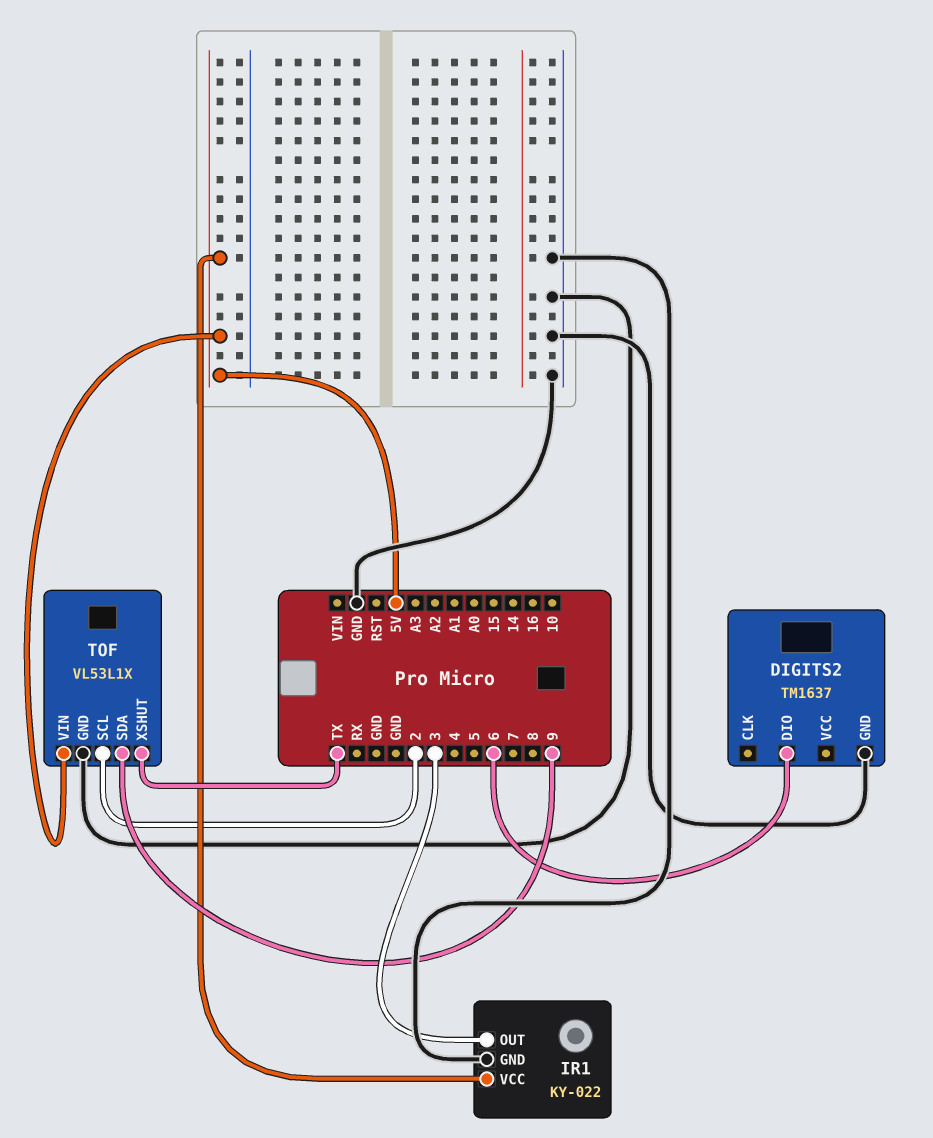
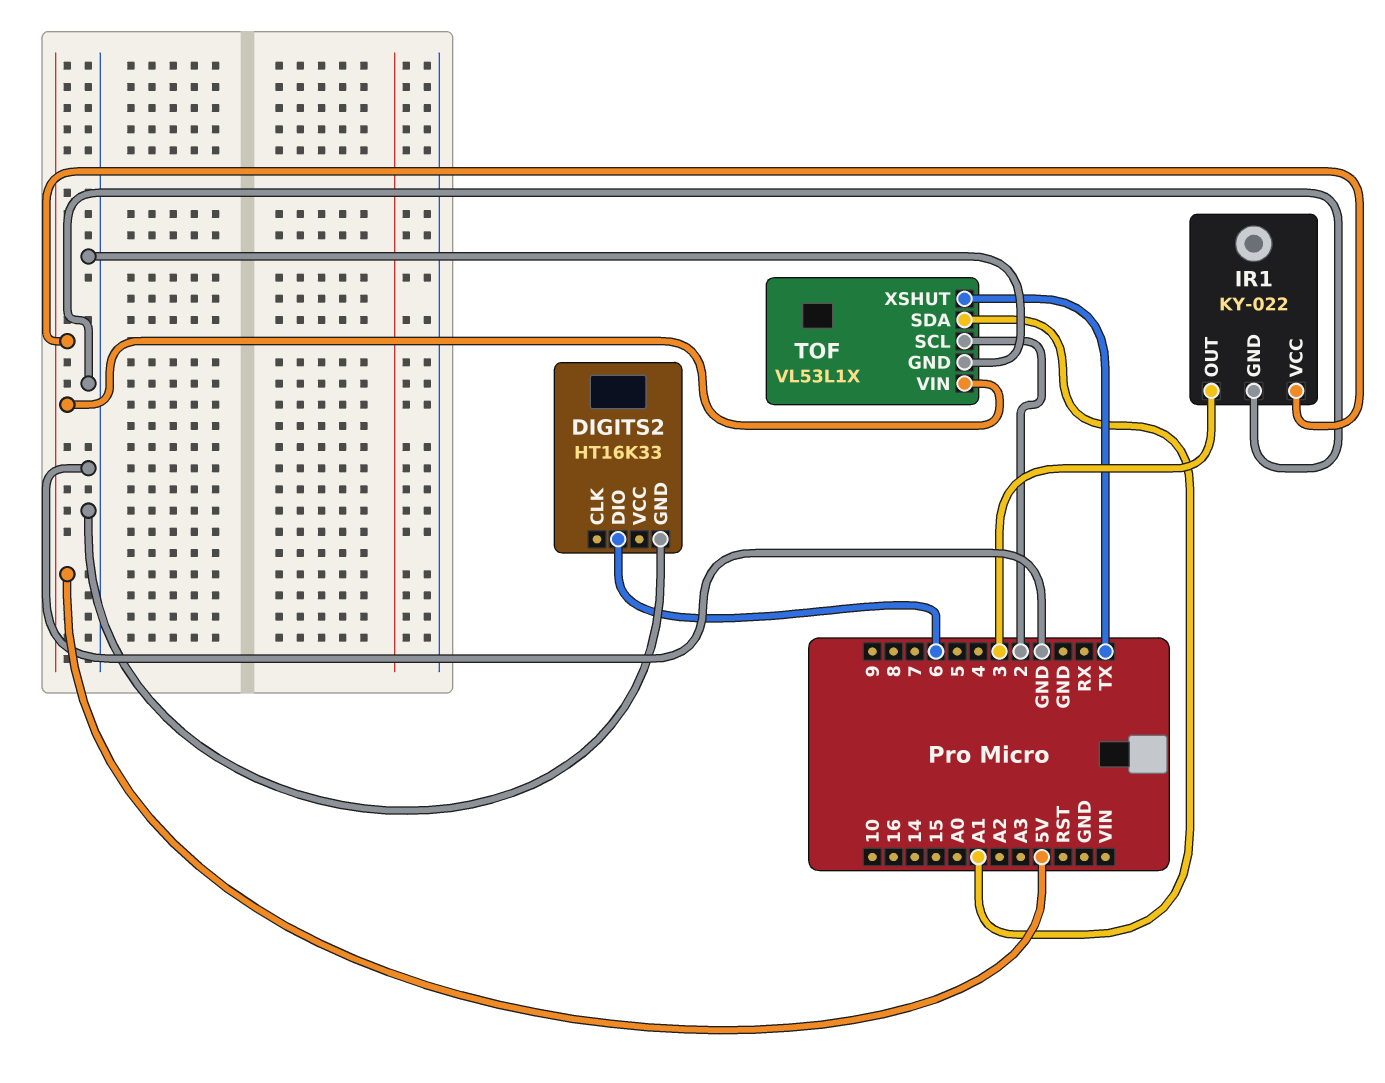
DIGITS2: TM1637 -> HT16K33
TOF pin SDA: 9 -> A1

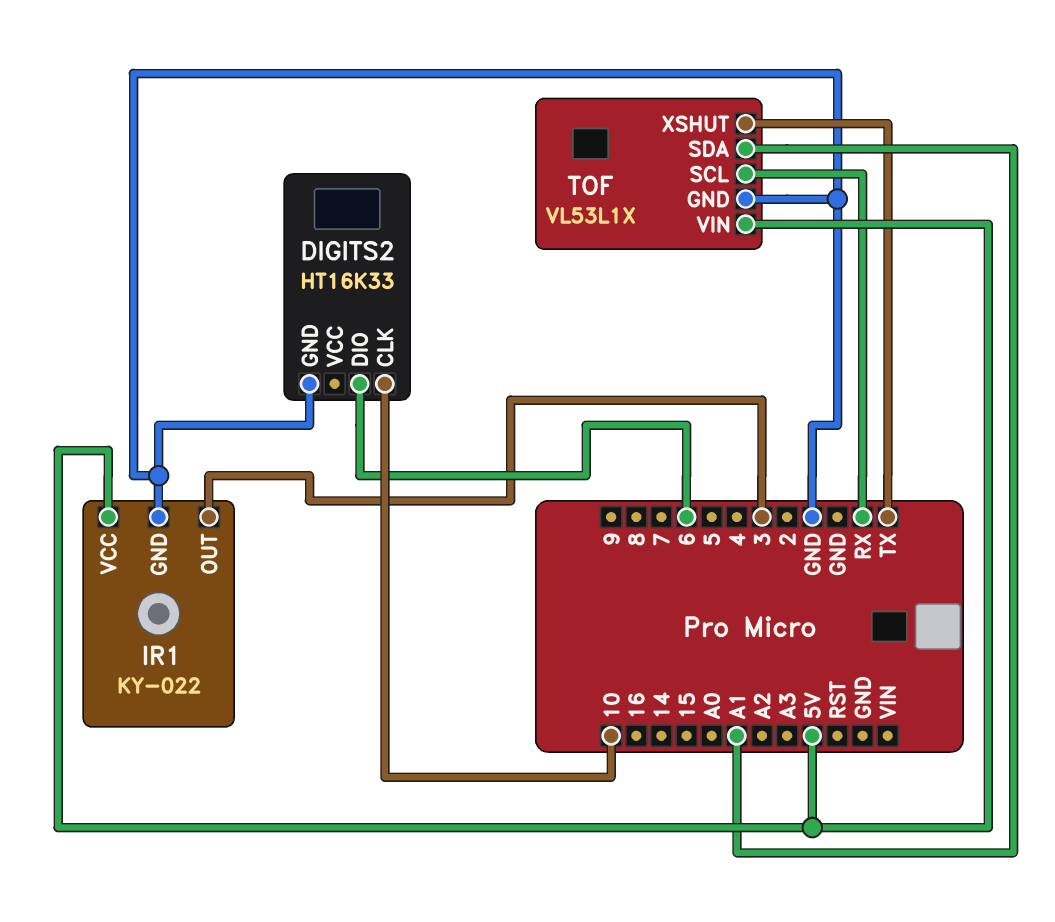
DIGITS2 pin CLK: none -> 10
TOF pin SCL: 2 -> RX

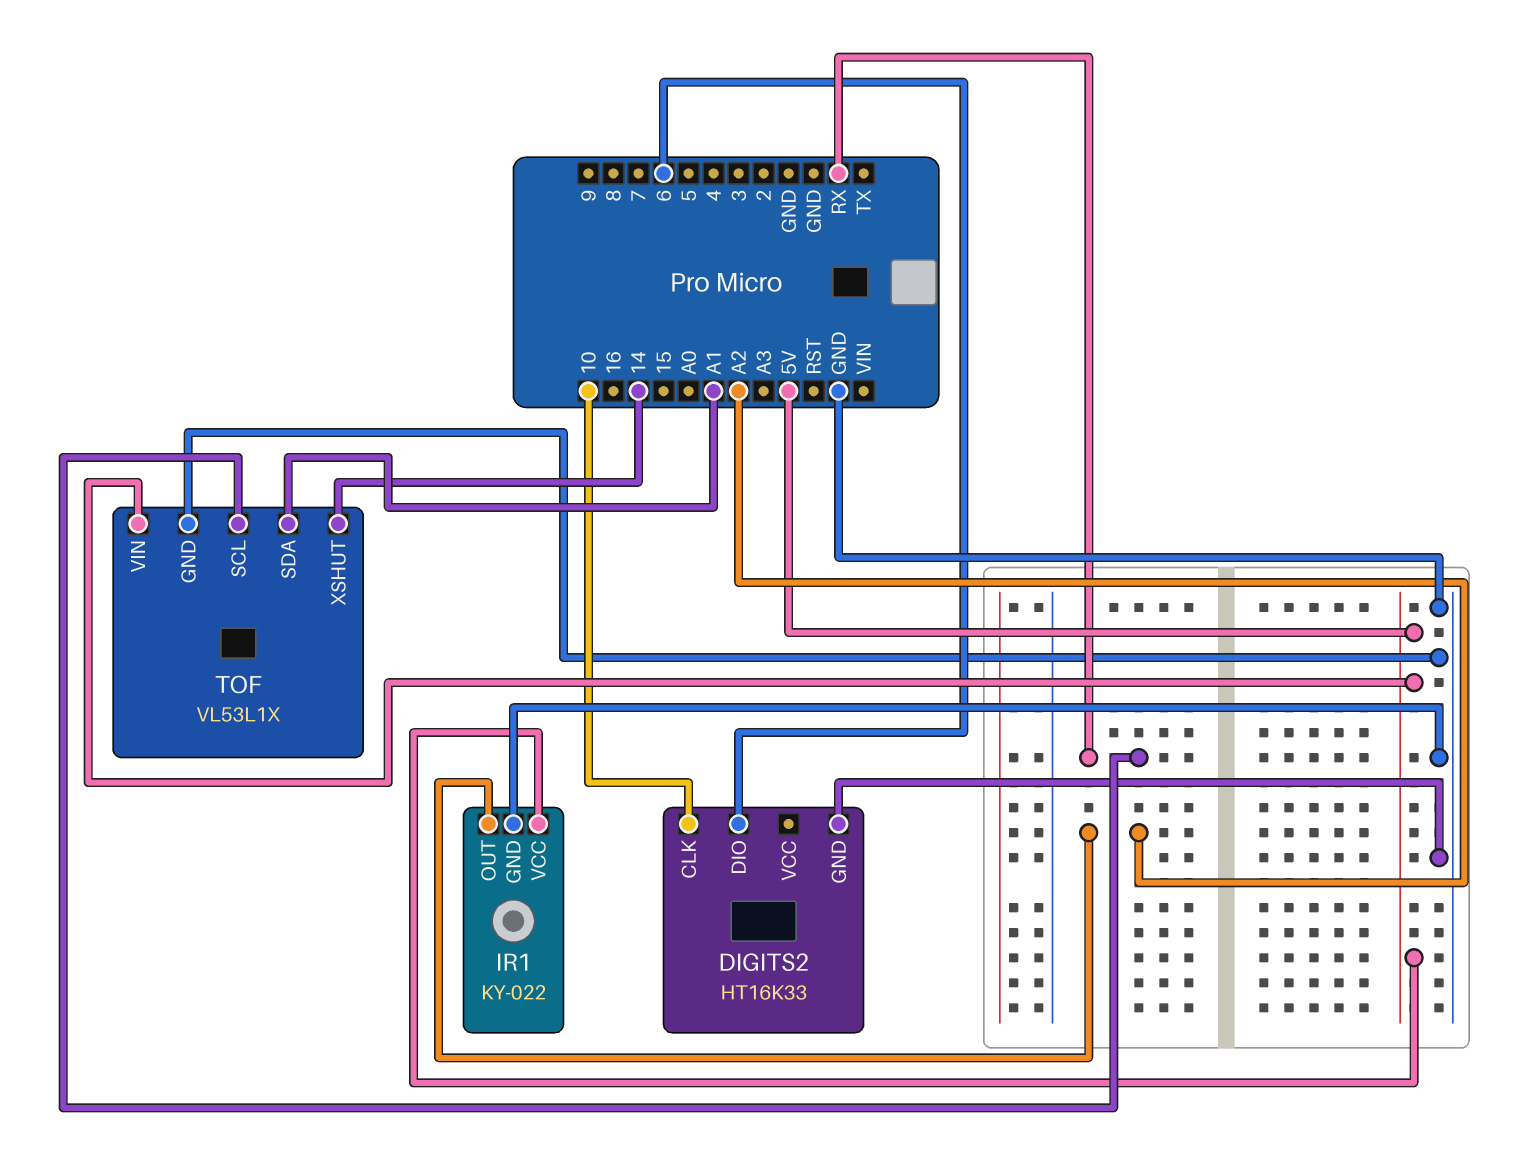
IR1 pin OUT: 3 -> A2
TOF pin XSHUT: TX -> 14

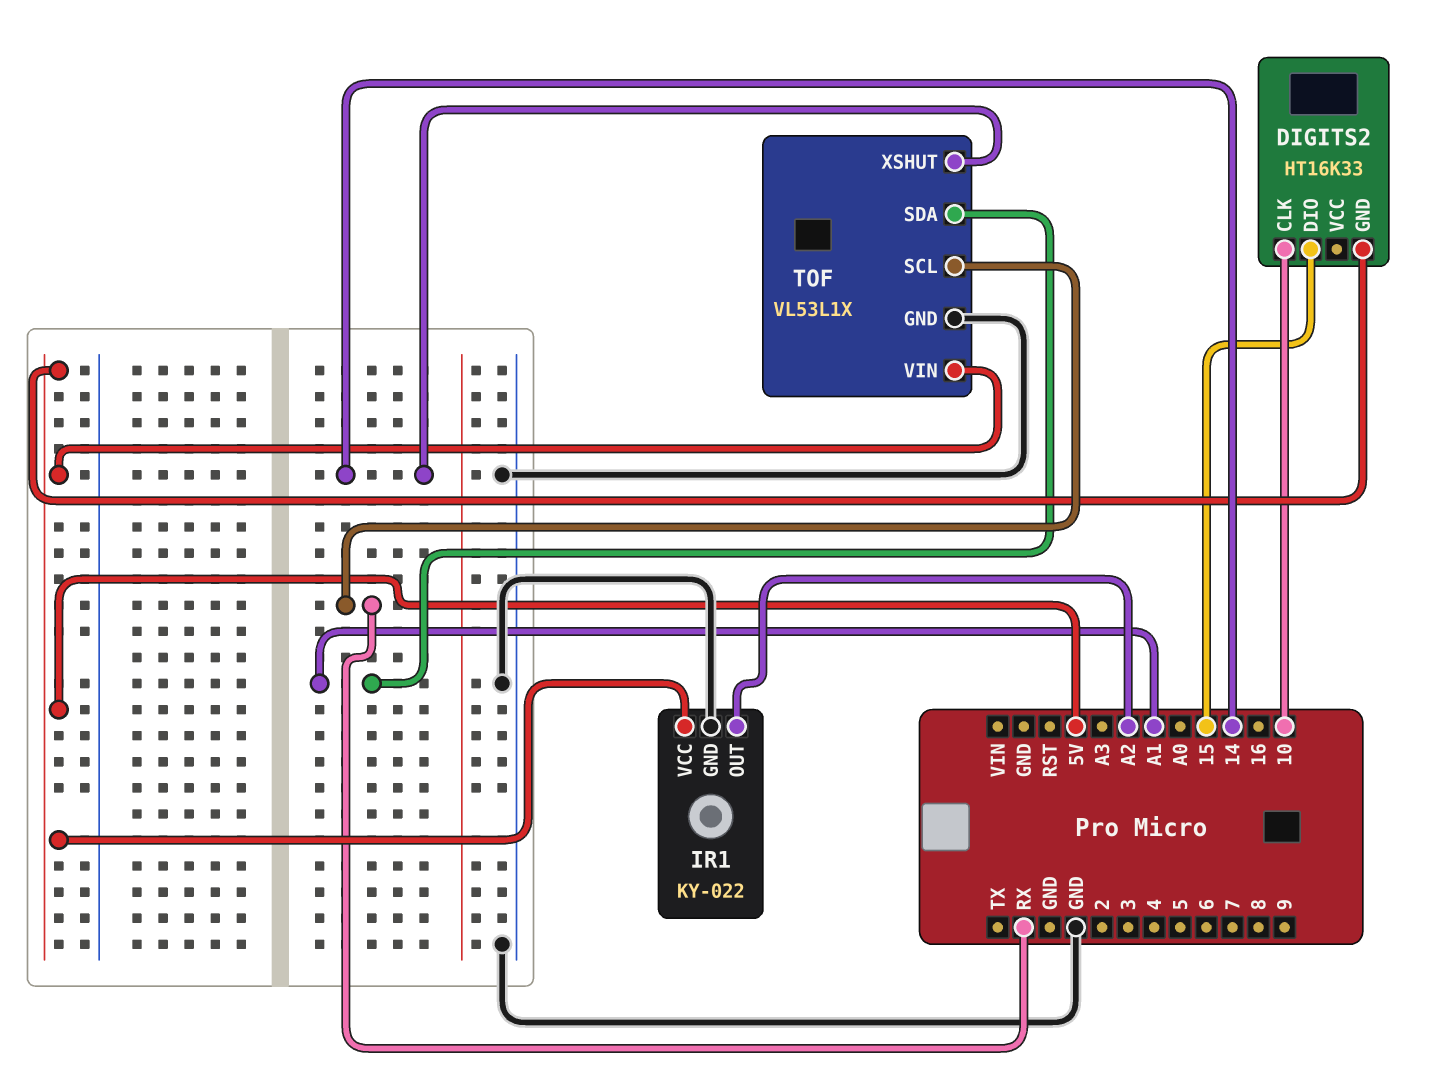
DIGITS2 pin DIO: 6 -> 15
DIGITS2 pin GND: GND -> 5V

